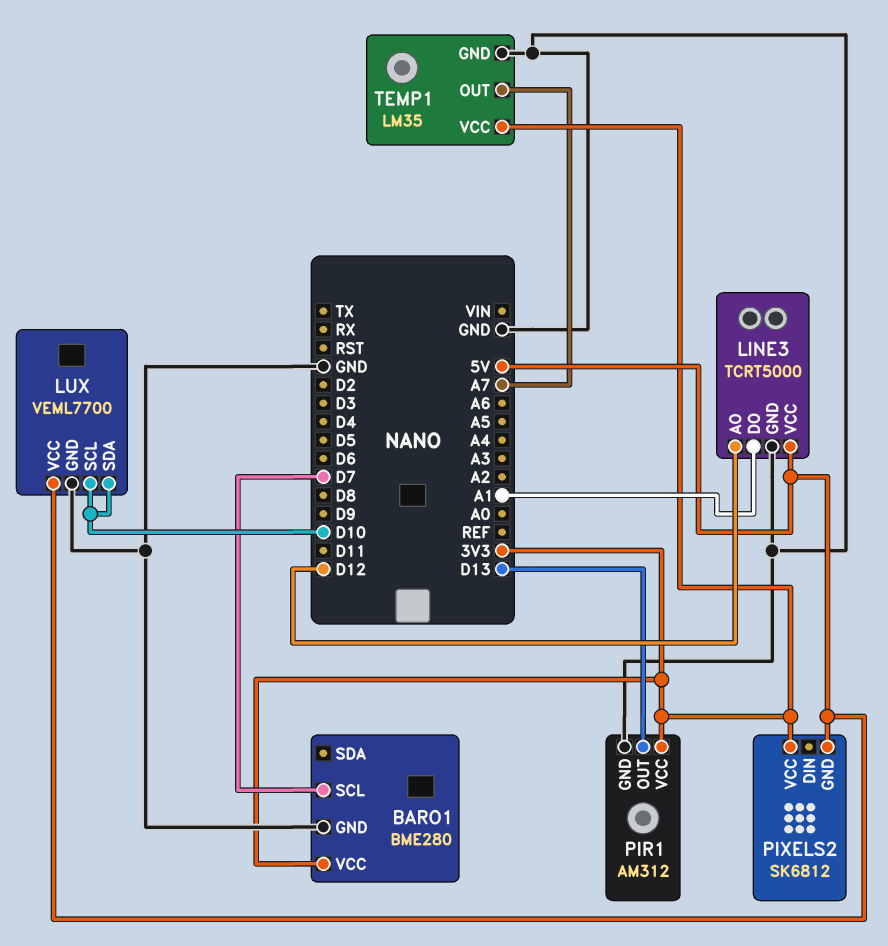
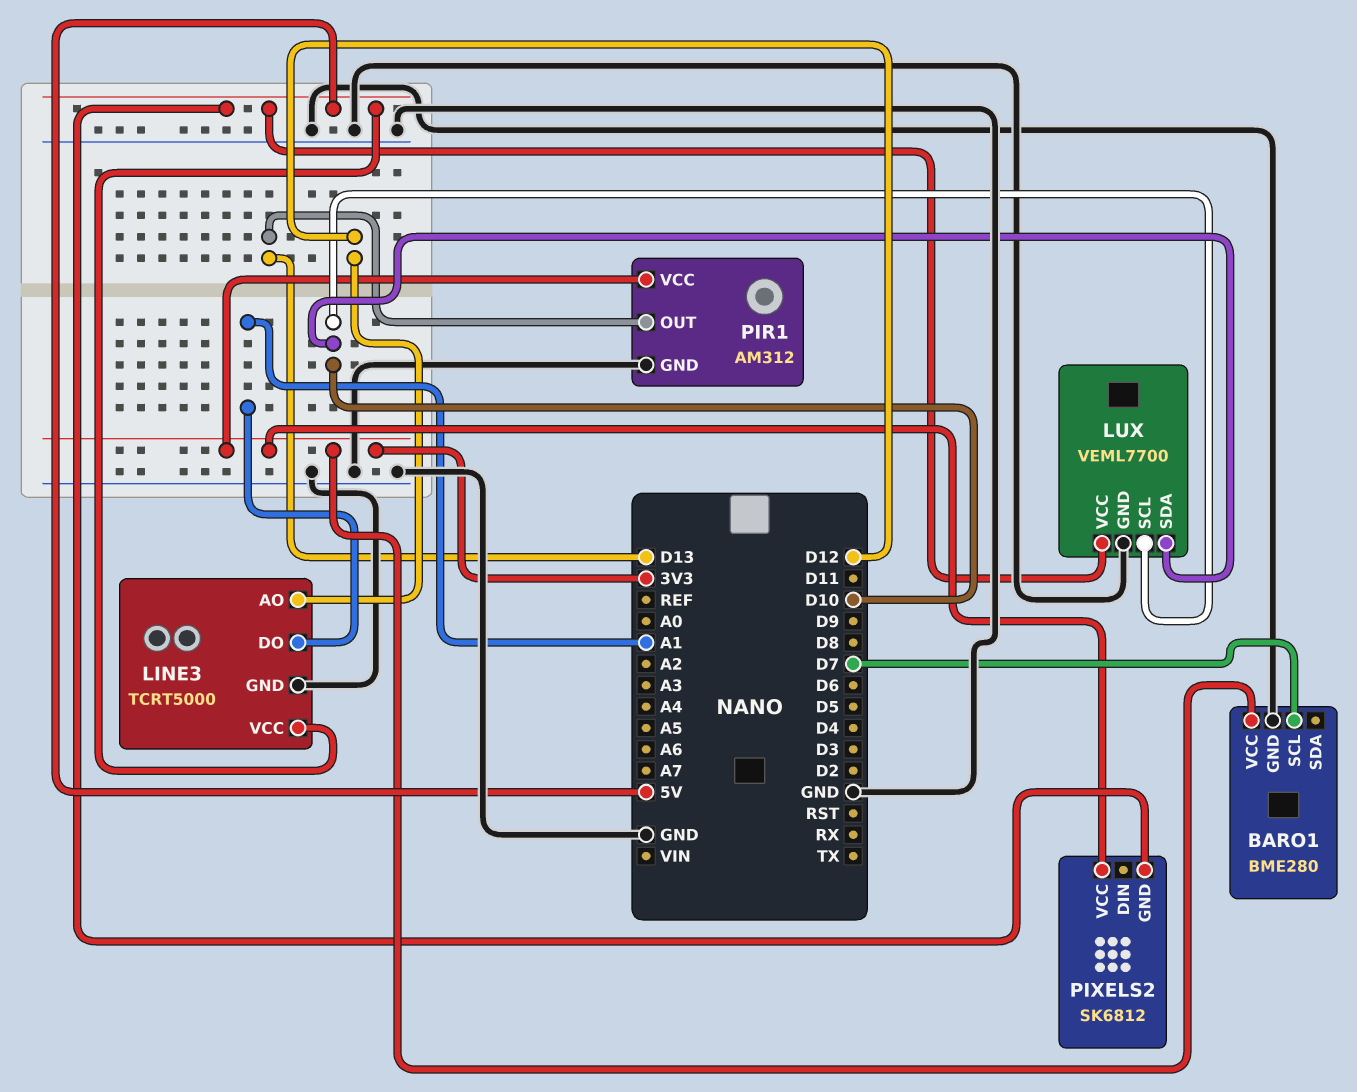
TEMP1: LM35 -> none
TEMP1 pin GND: GND -> none
TEMP1 pin OUT: A7 -> none
TEMP1 pin VCC: 3V3 -> none

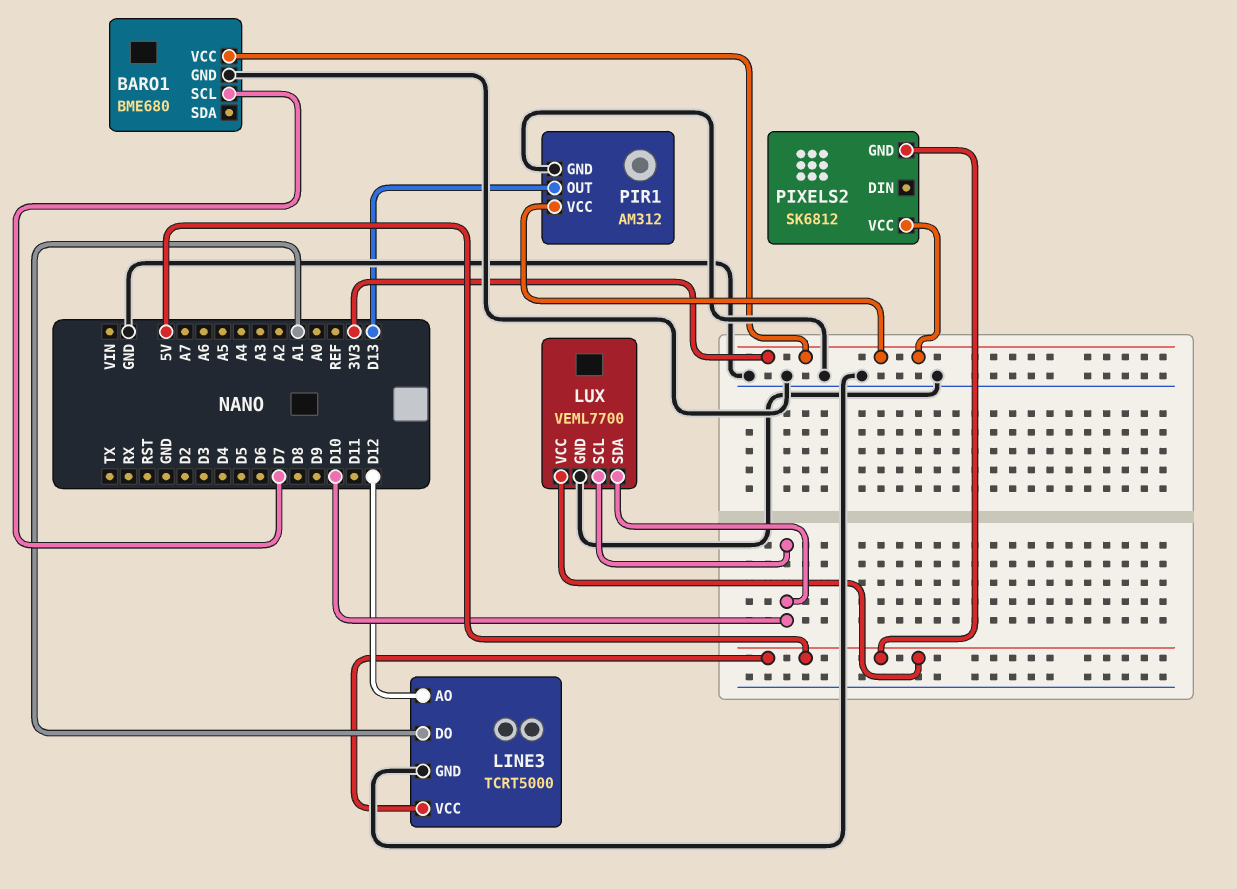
BARO1: BME280 -> BME680

